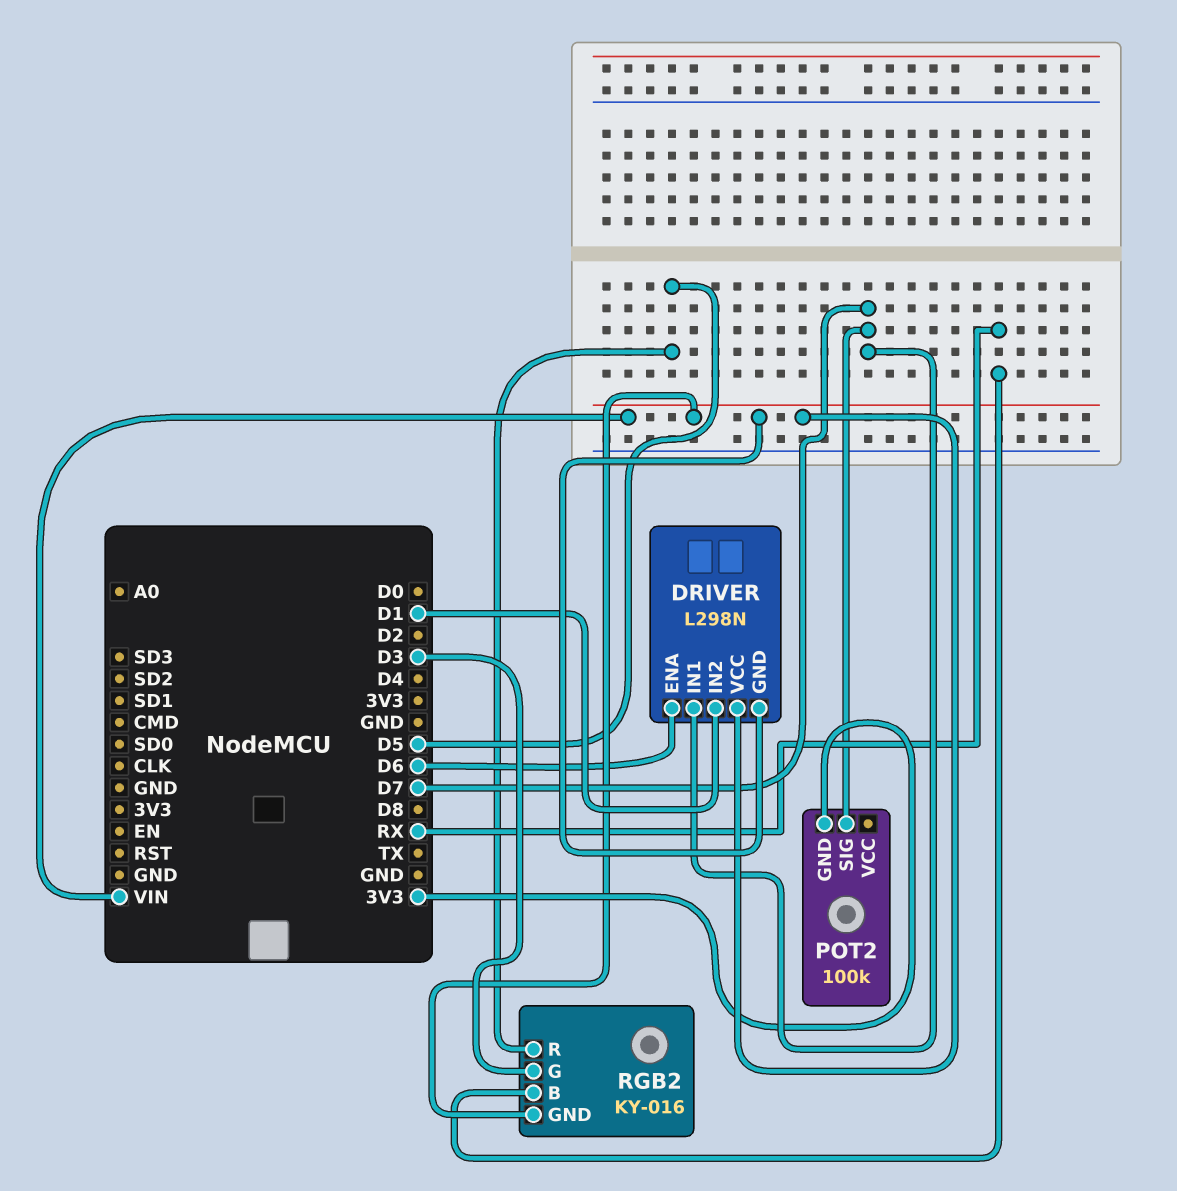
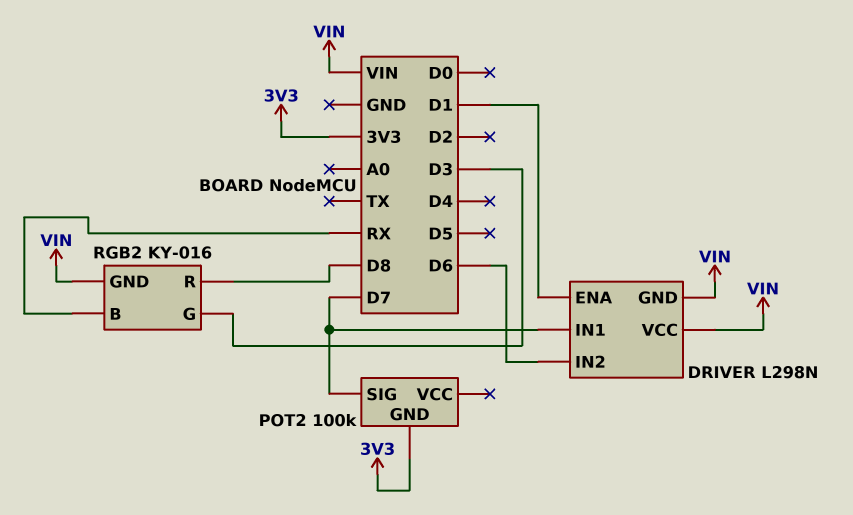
DRIVER pin ENA: D6 -> D1
DRIVER pin IN2: D1 -> D6
RGB2 pin R: D5 -> D8

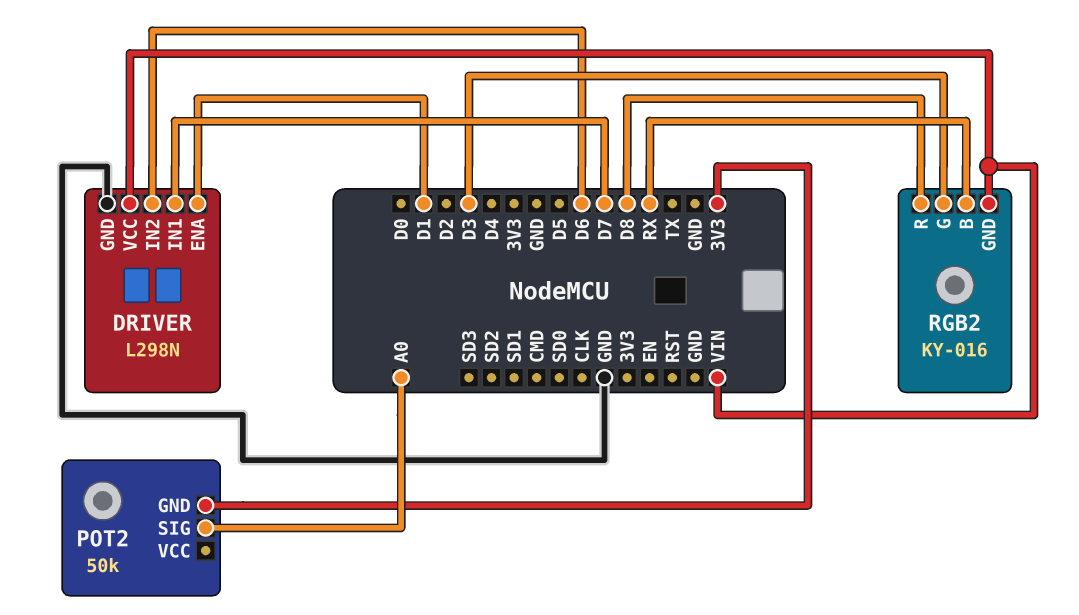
DRIVER pin GND: VIN -> GND
POT2: 100k -> 50k
POT2 pin SIG: D7 -> A0

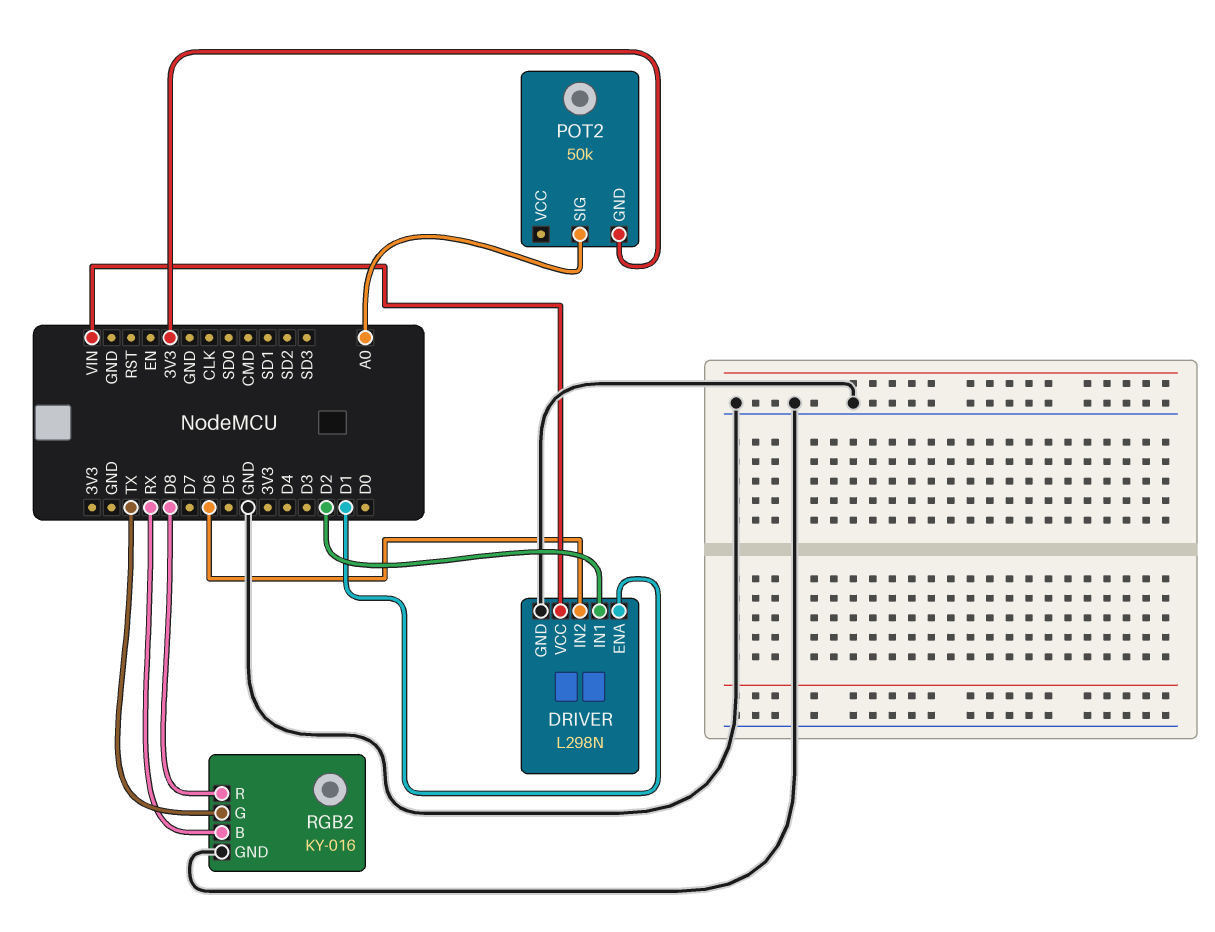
DRIVER pin IN1: D7 -> D2
RGB2 pin G: D3 -> TX
RGB2 pin GND: VIN -> GND

